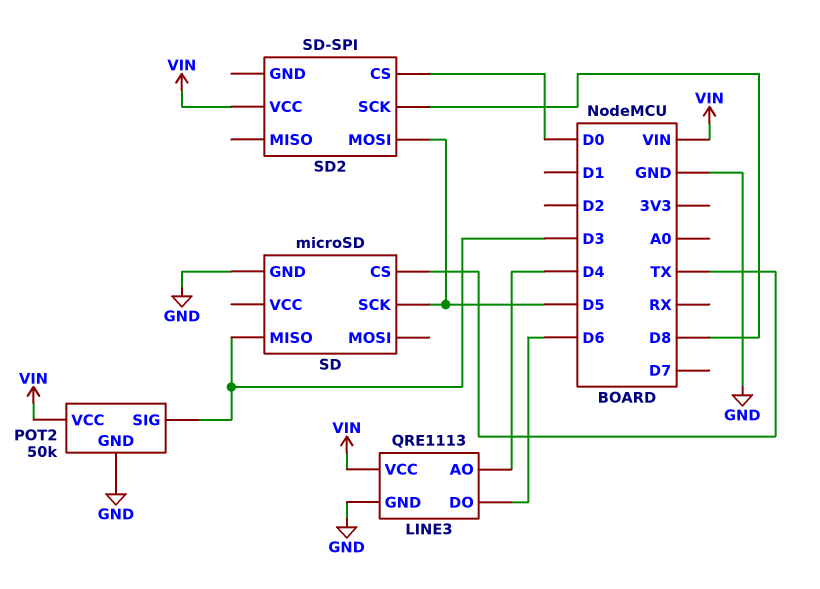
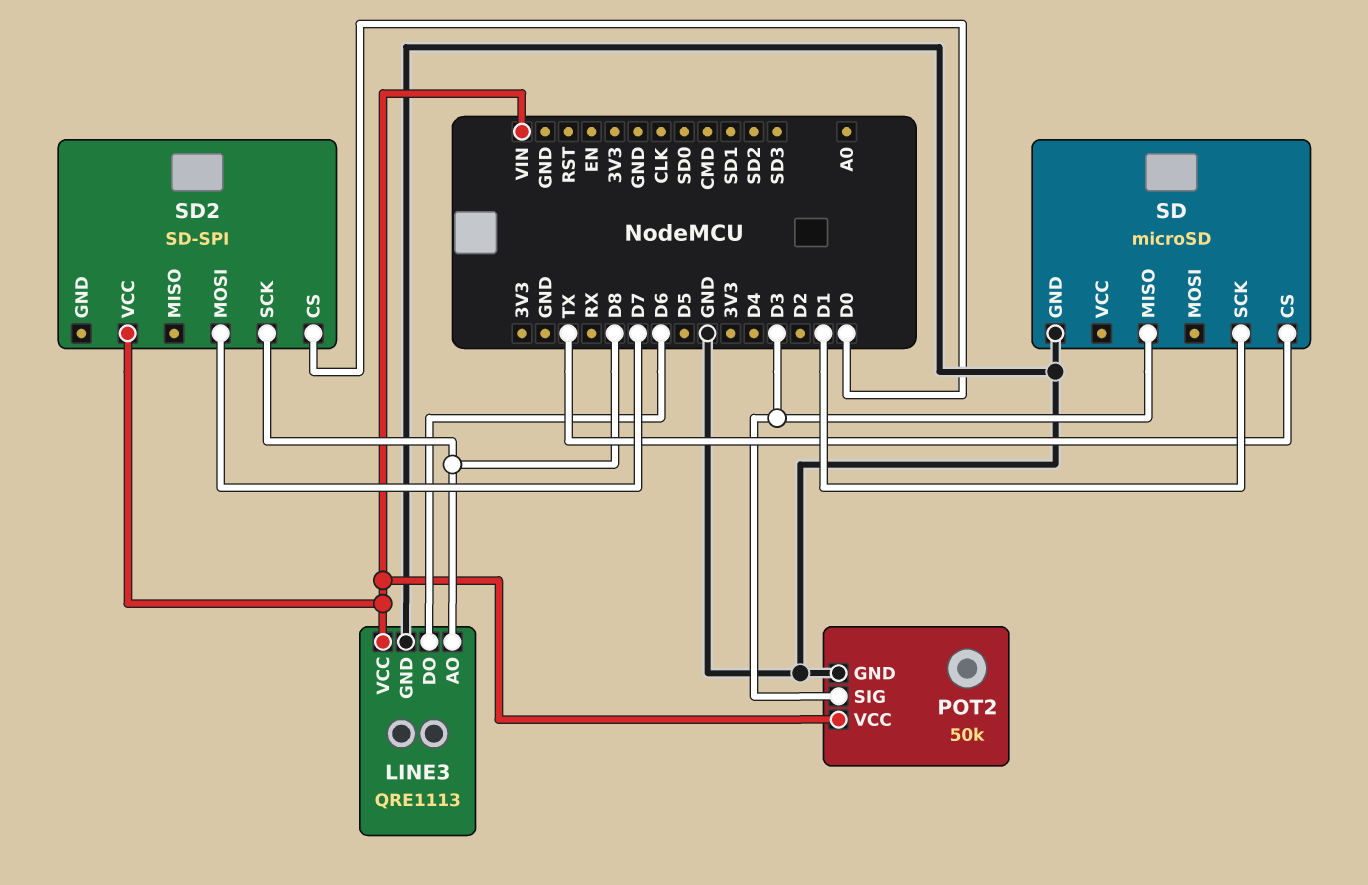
LINE3 pin AO: D4 -> D8
SD pin SCK: D5 -> D1
SD2 pin MOSI: D5 -> D7

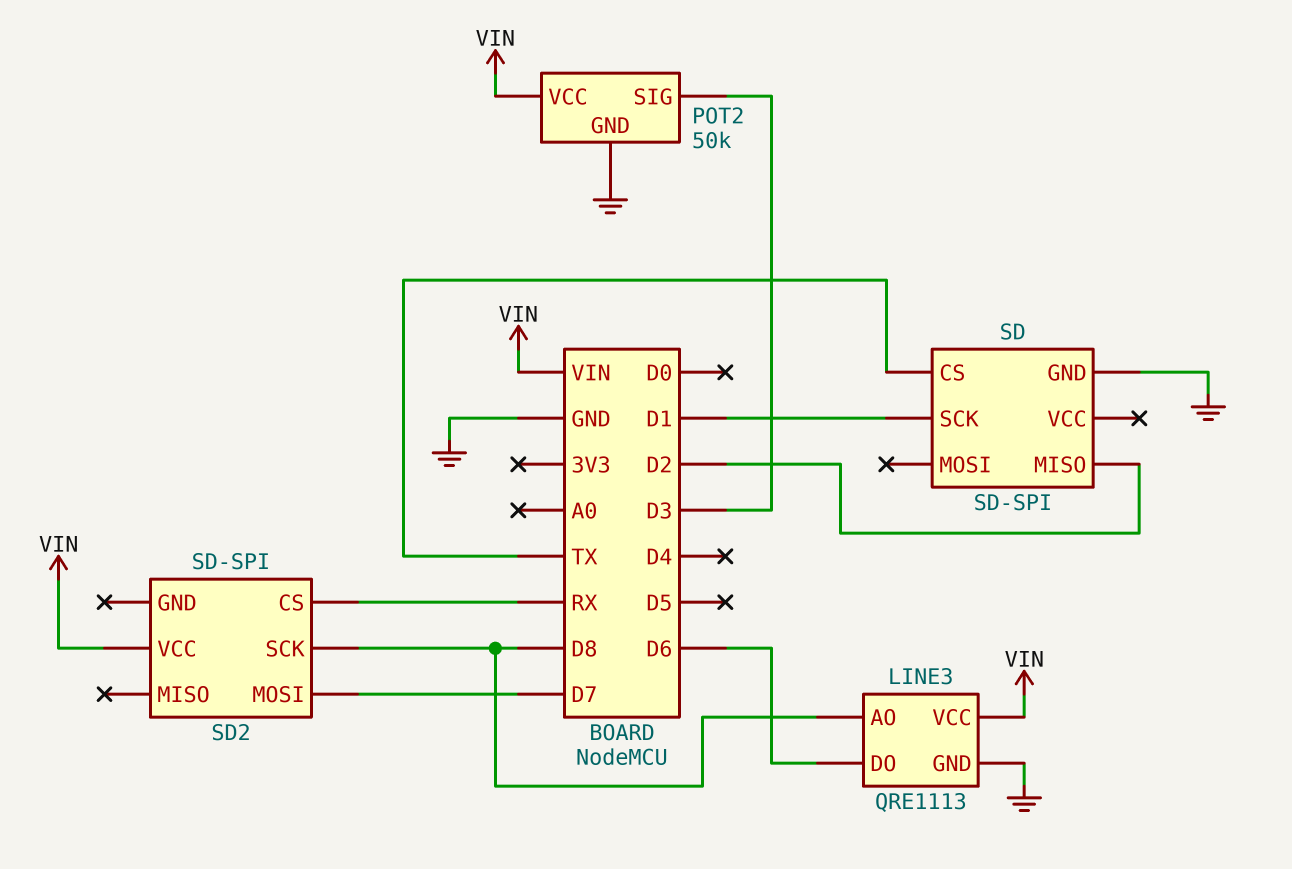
SD: microSD -> SD-SPI
SD pin MISO: D3 -> D2
SD2 pin CS: D0 -> RX

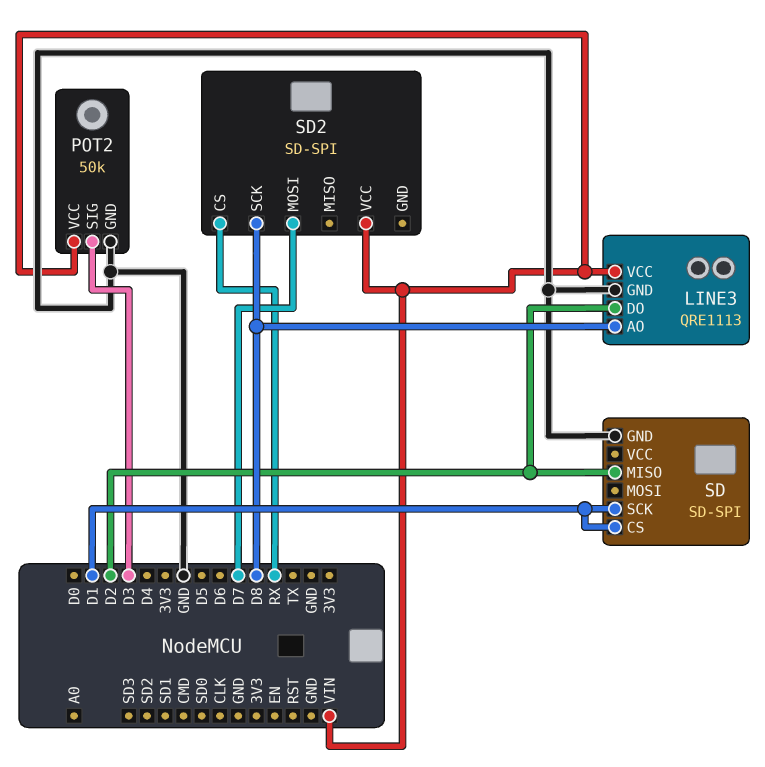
LINE3 pin DO: D6 -> D2
SD pin CS: TX -> D1

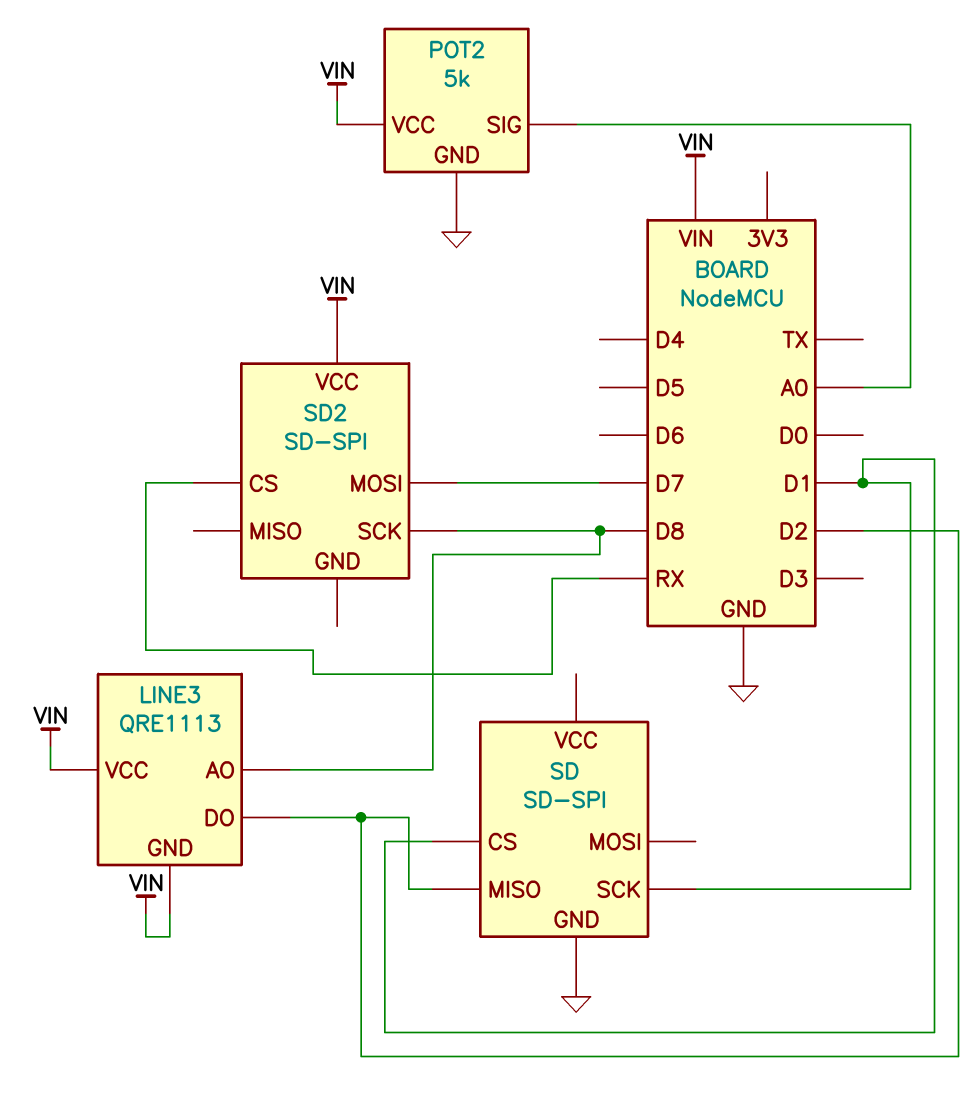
LINE3 pin GND: GND -> VIN
POT2: 50k -> 5k
POT2 pin SIG: D3 -> A0

